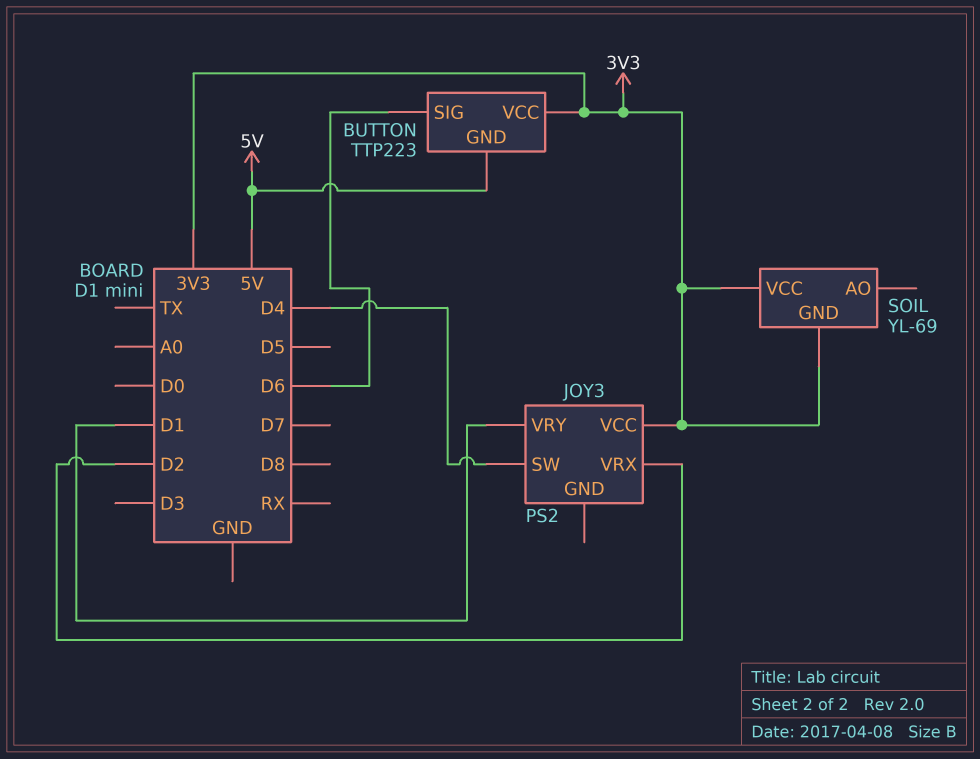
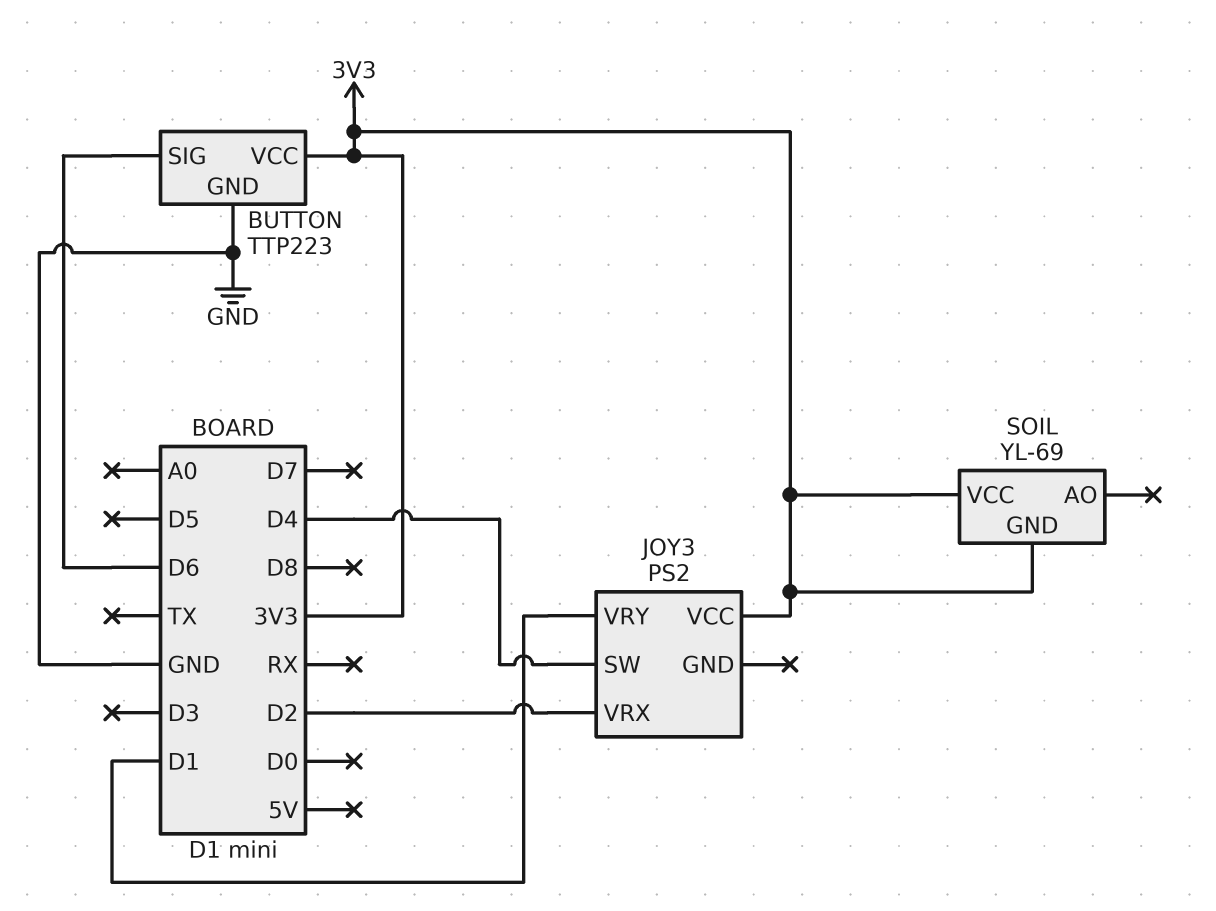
BUTTON pin GND: 5V -> GND

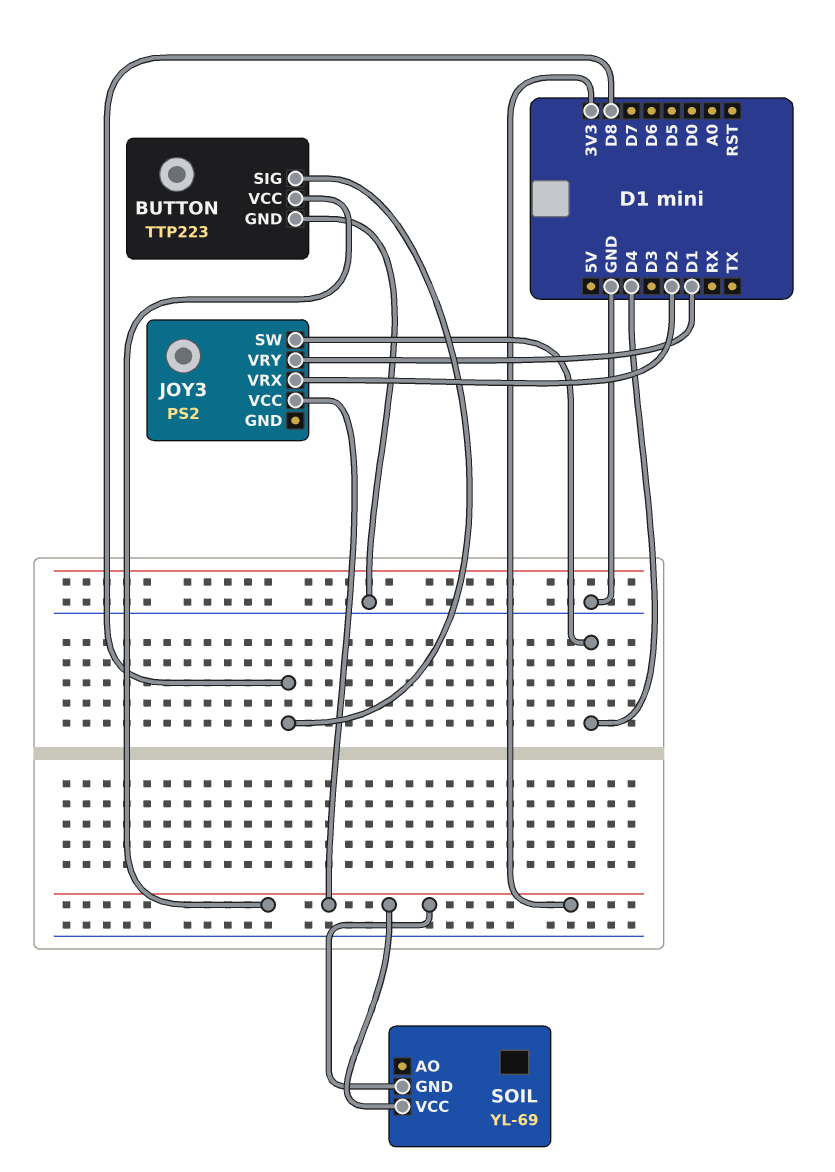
BUTTON pin SIG: D6 -> D8

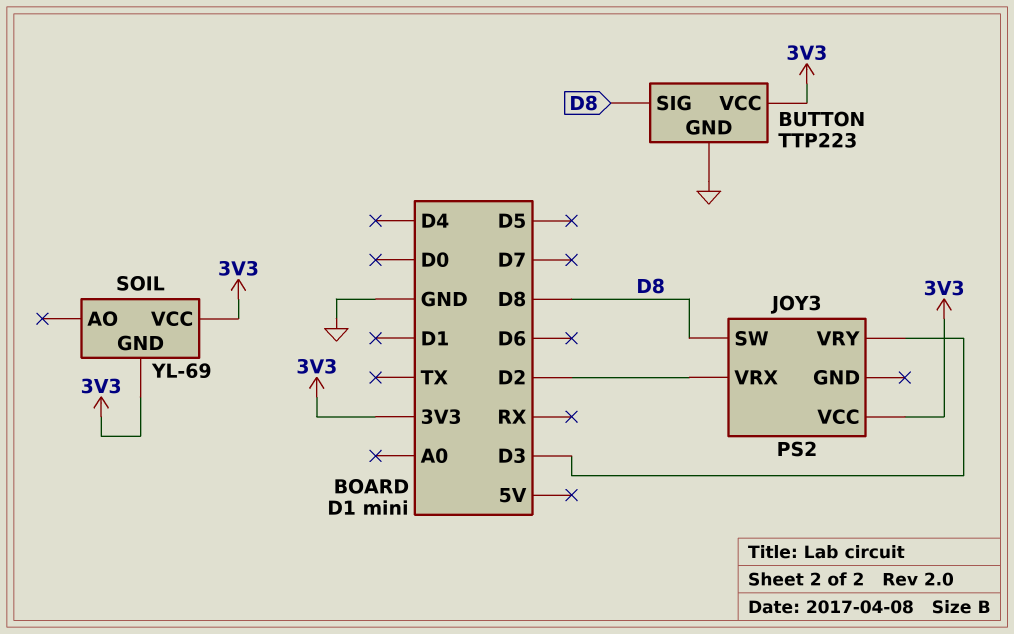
JOY3 pin SW: D4 -> D8
JOY3 pin VRY: D1 -> D3

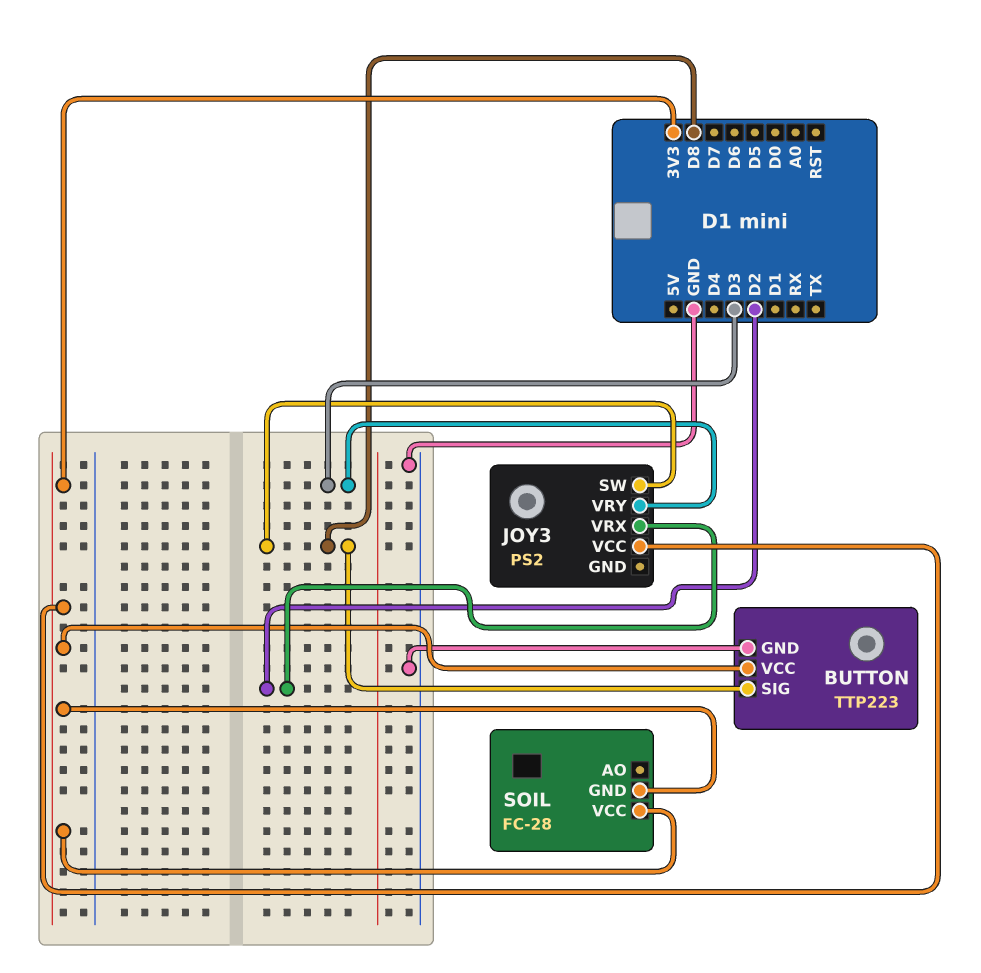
SOIL: YL-69 -> FC-28

